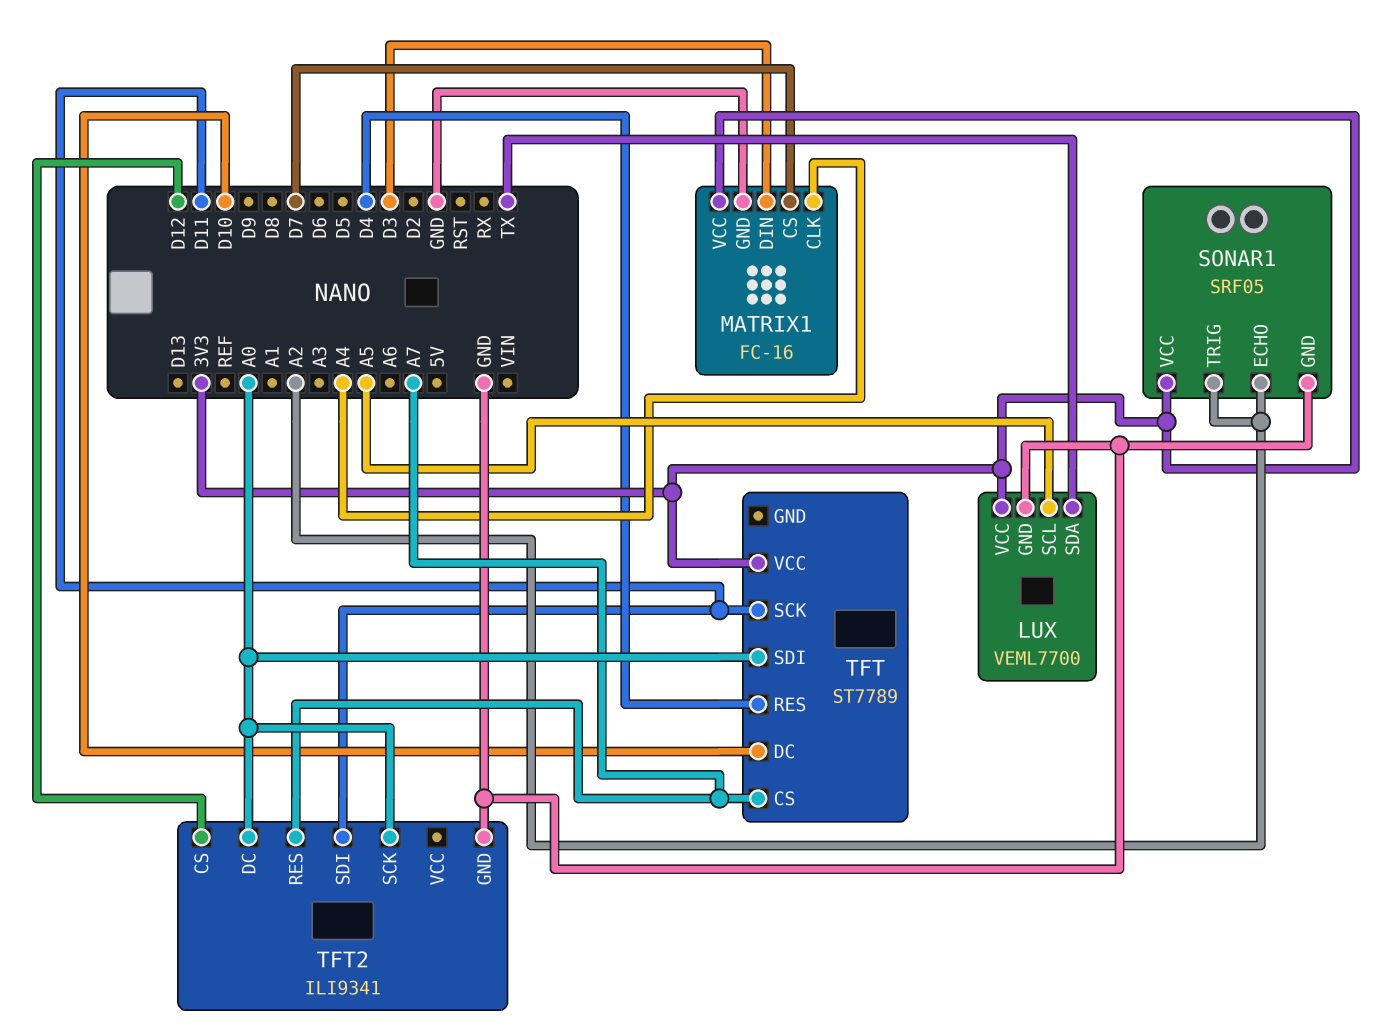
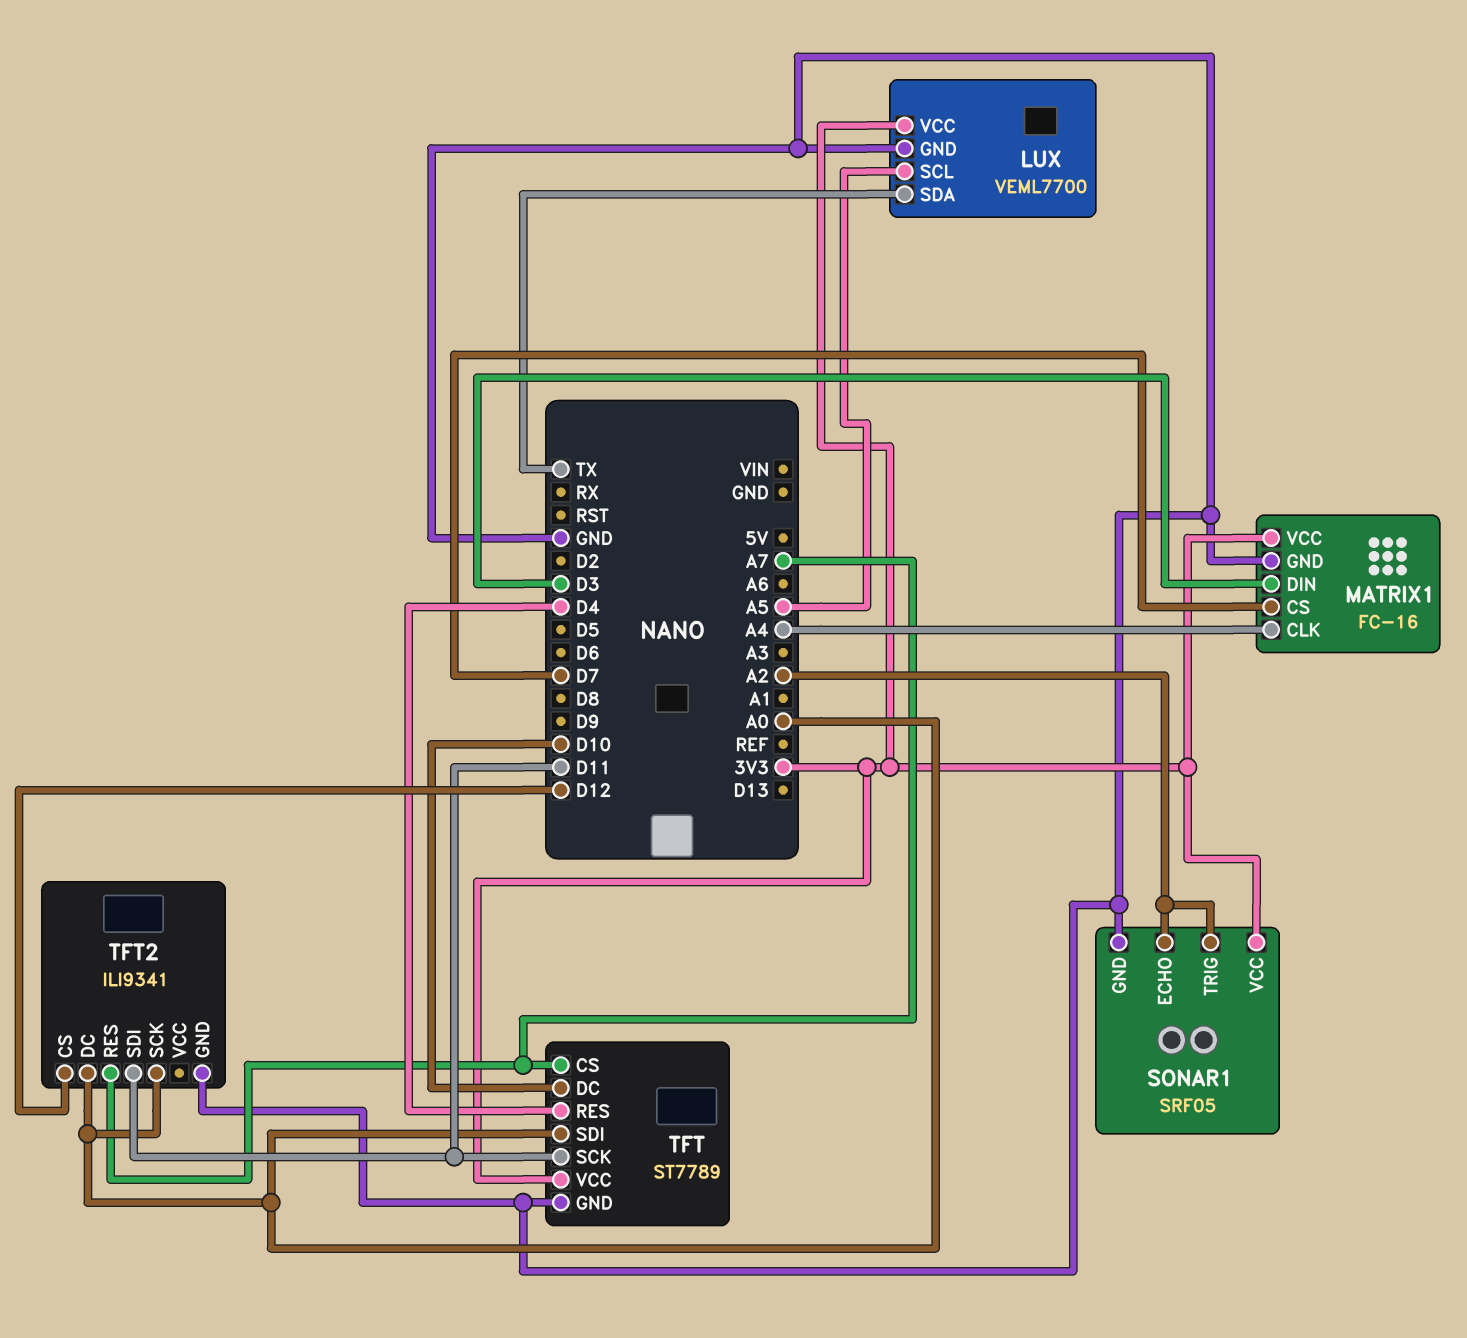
TFT pin GND: none -> GND

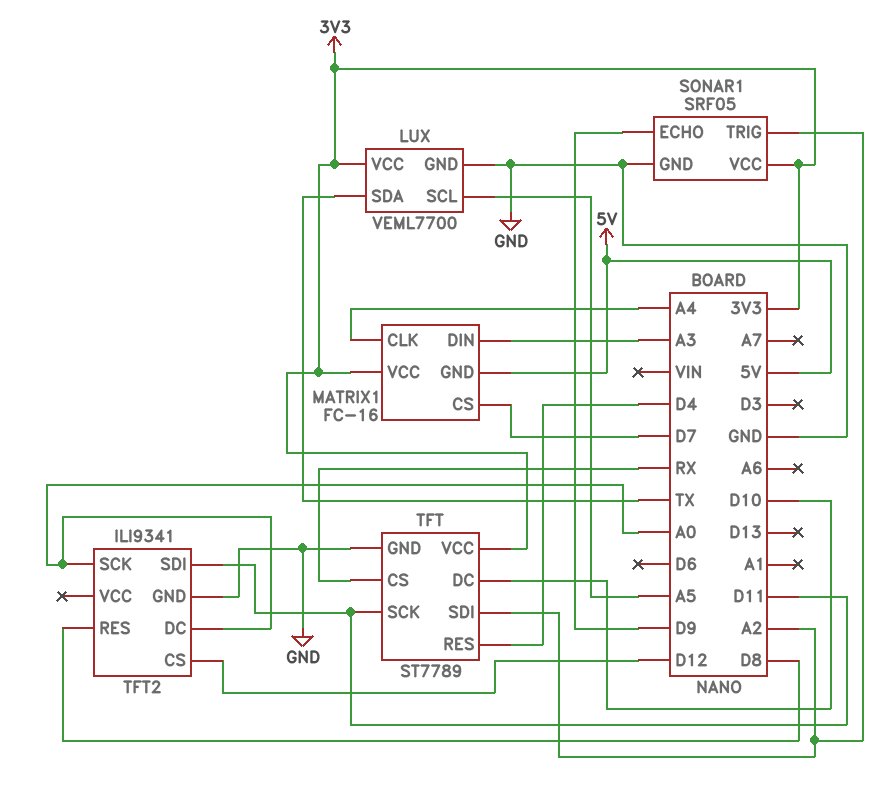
MATRIX1 pin DIN: D3 -> A3
MATRIX1 pin GND: GND -> 5V
SONAR1 pin ECHO: A2 -> D9
TFT pin CS: A7 -> RX
TFT pin SDI: A0 -> A2
TFT2 pin RES: A7 -> D8

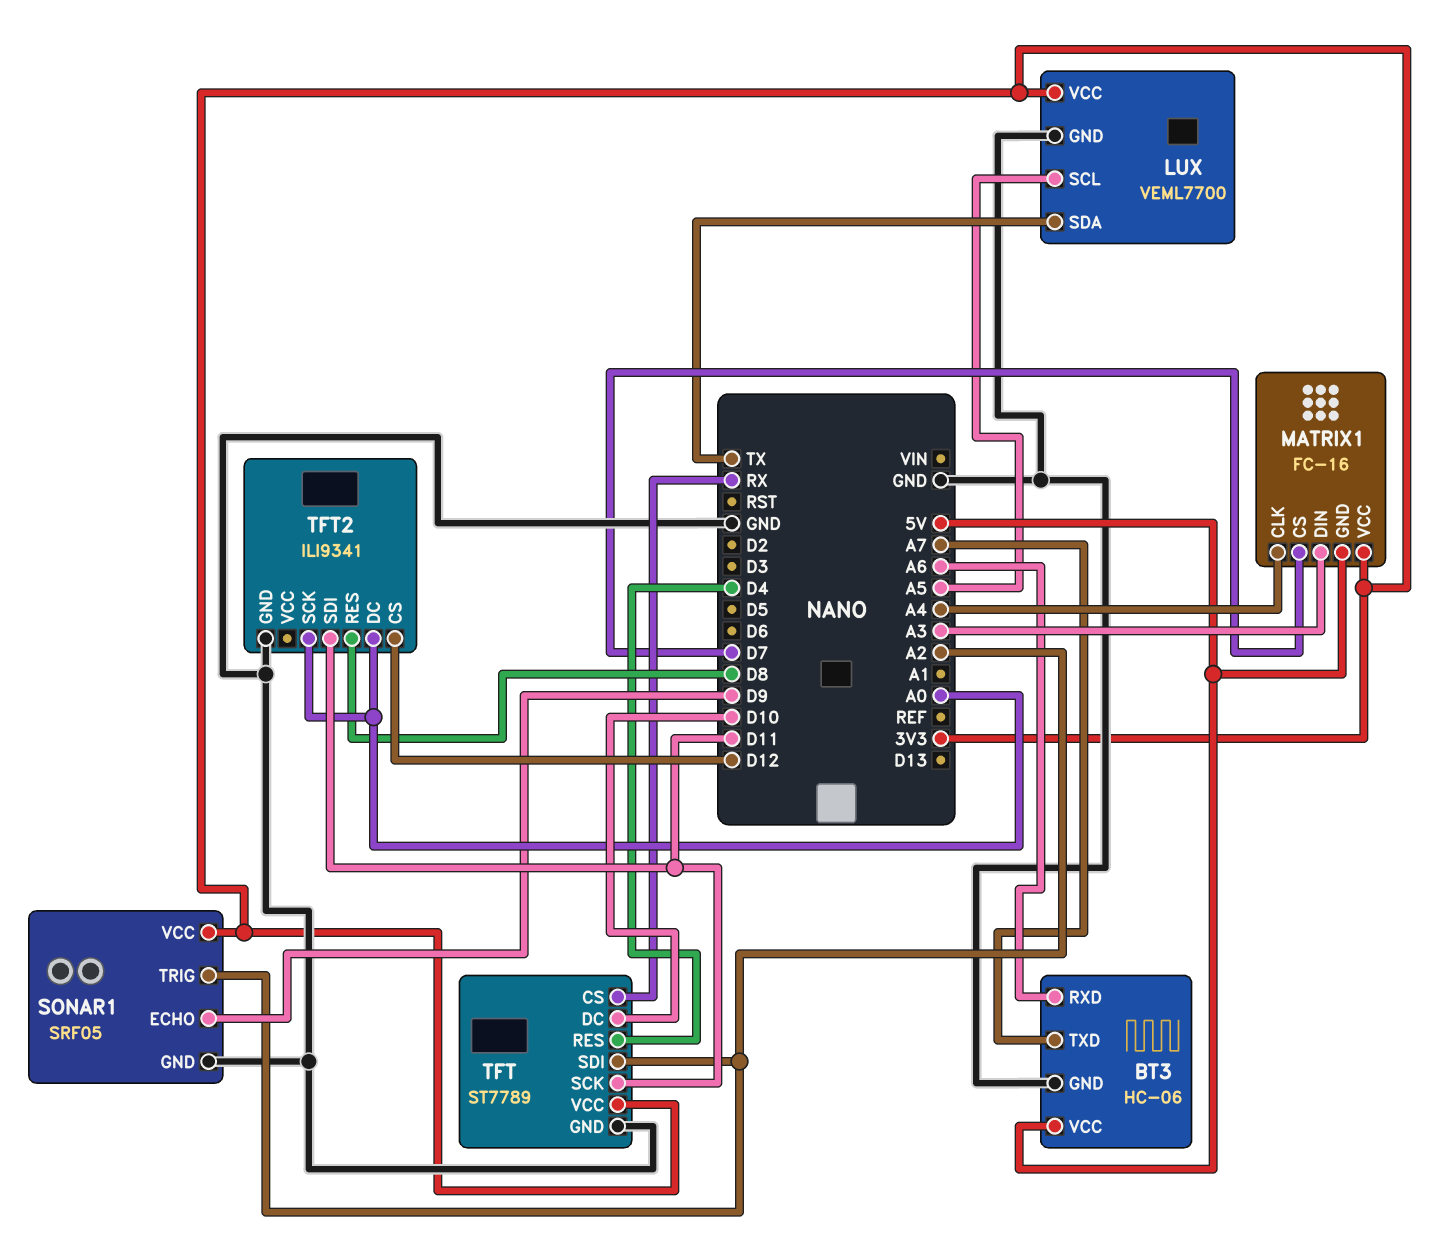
BT3: none -> HC-06
BT3 pin GND: none -> GND
BT3 pin RXD: none -> A6
BT3 pin TXD: none -> A7
BT3 pin VCC: none -> 5V

